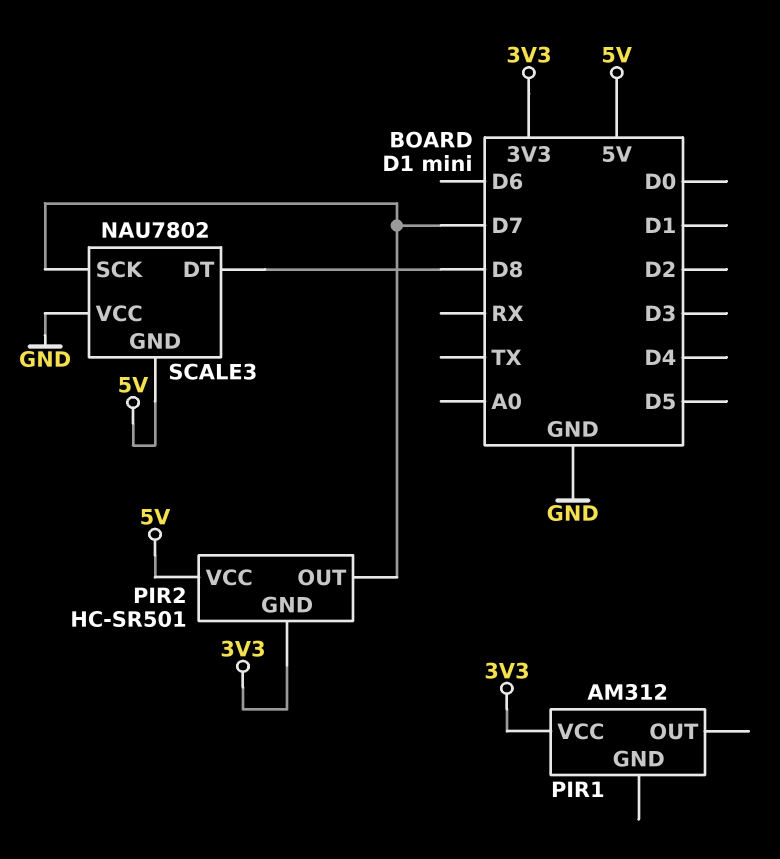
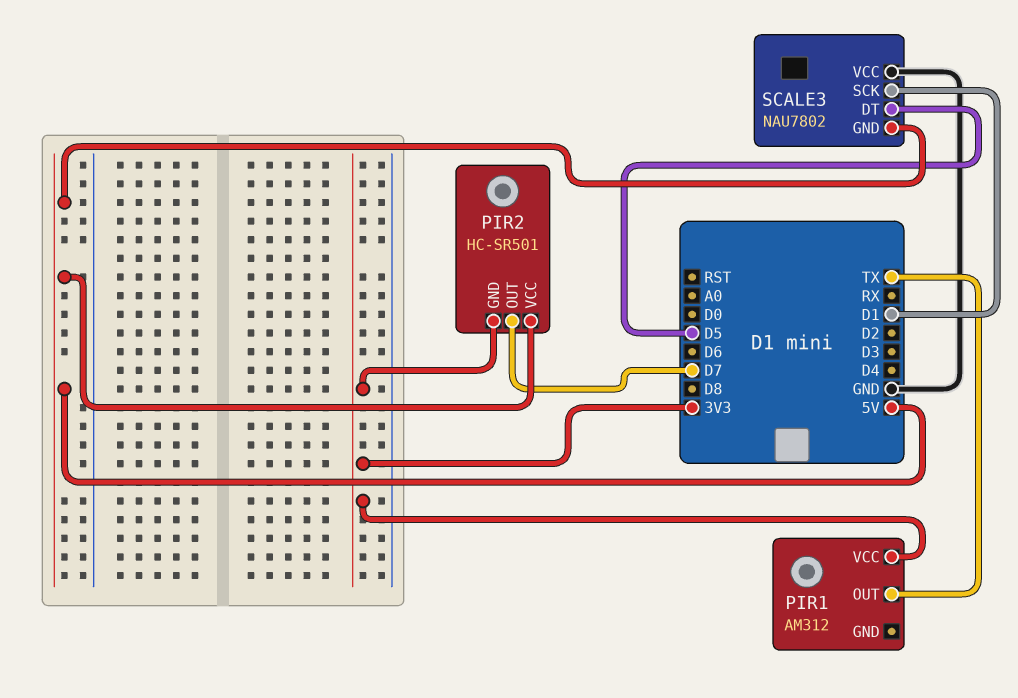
PIR1 pin OUT: none -> TX
SCALE3 pin DT: D8 -> D5
SCALE3 pin SCK: D7 -> D1

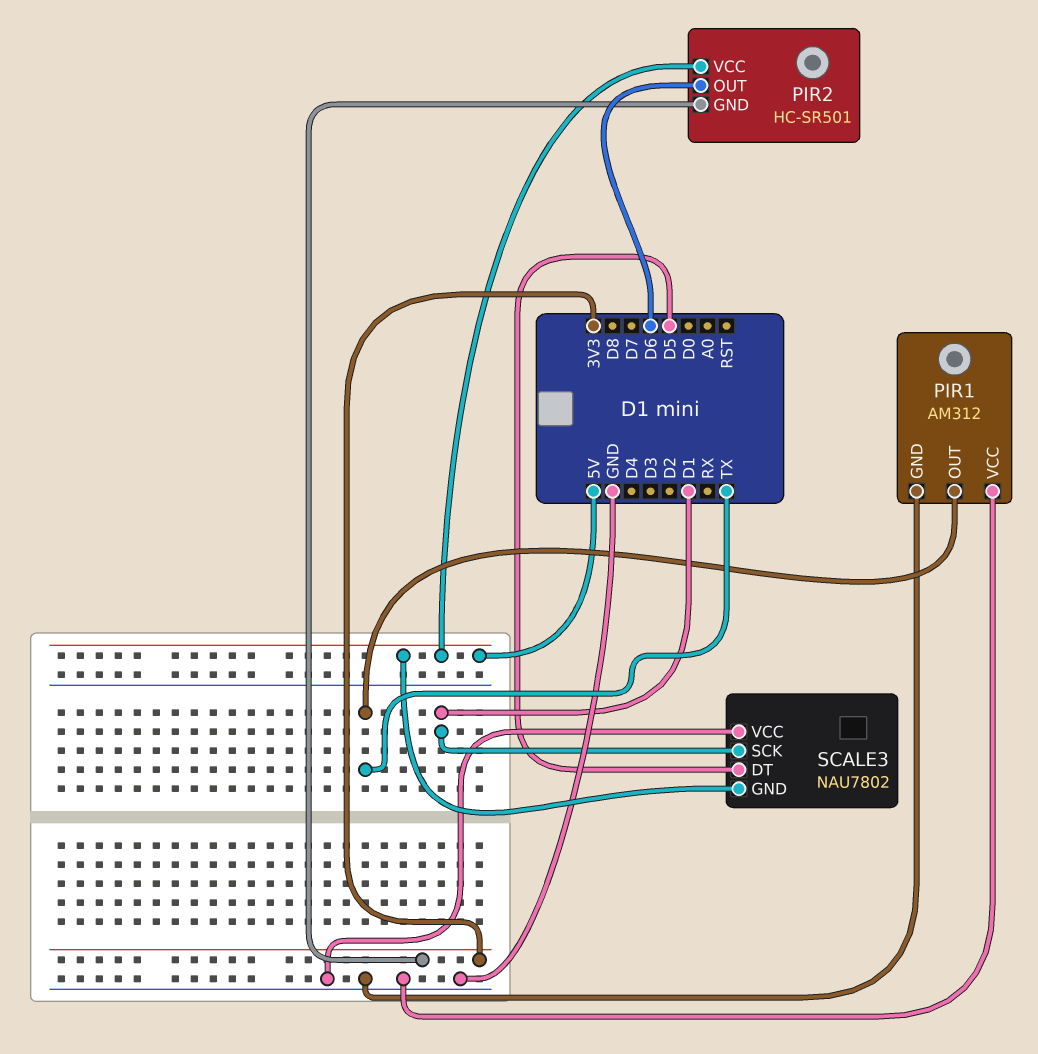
PIR1 pin GND: none -> GND
PIR1 pin VCC: 3V3 -> GND
PIR2 pin OUT: D7 -> D6

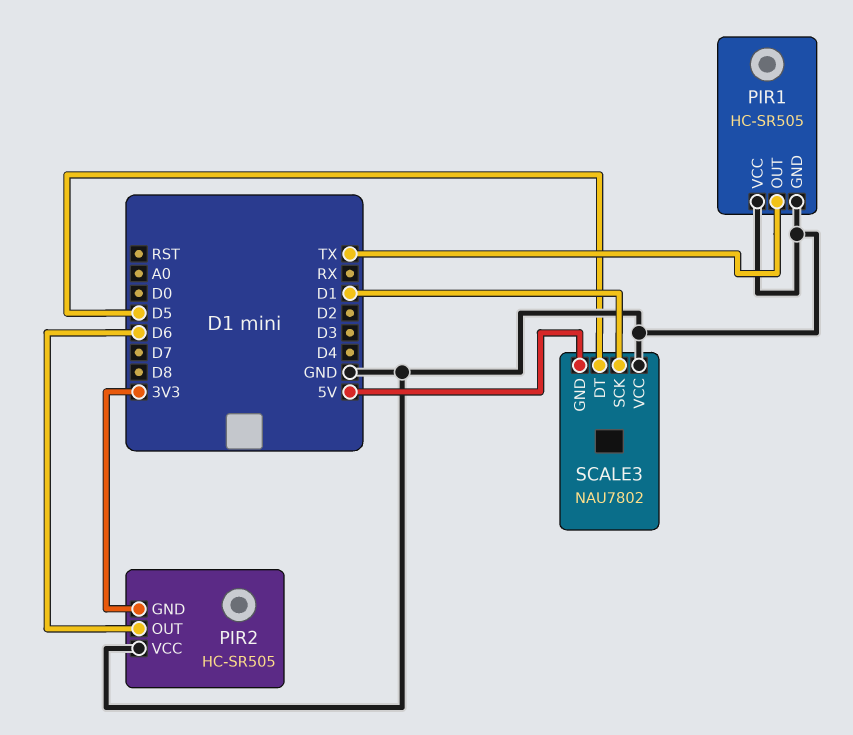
PIR1: AM312 -> HC-SR505
PIR2: HC-SR501 -> HC-SR505
PIR2 pin VCC: 5V -> GND

